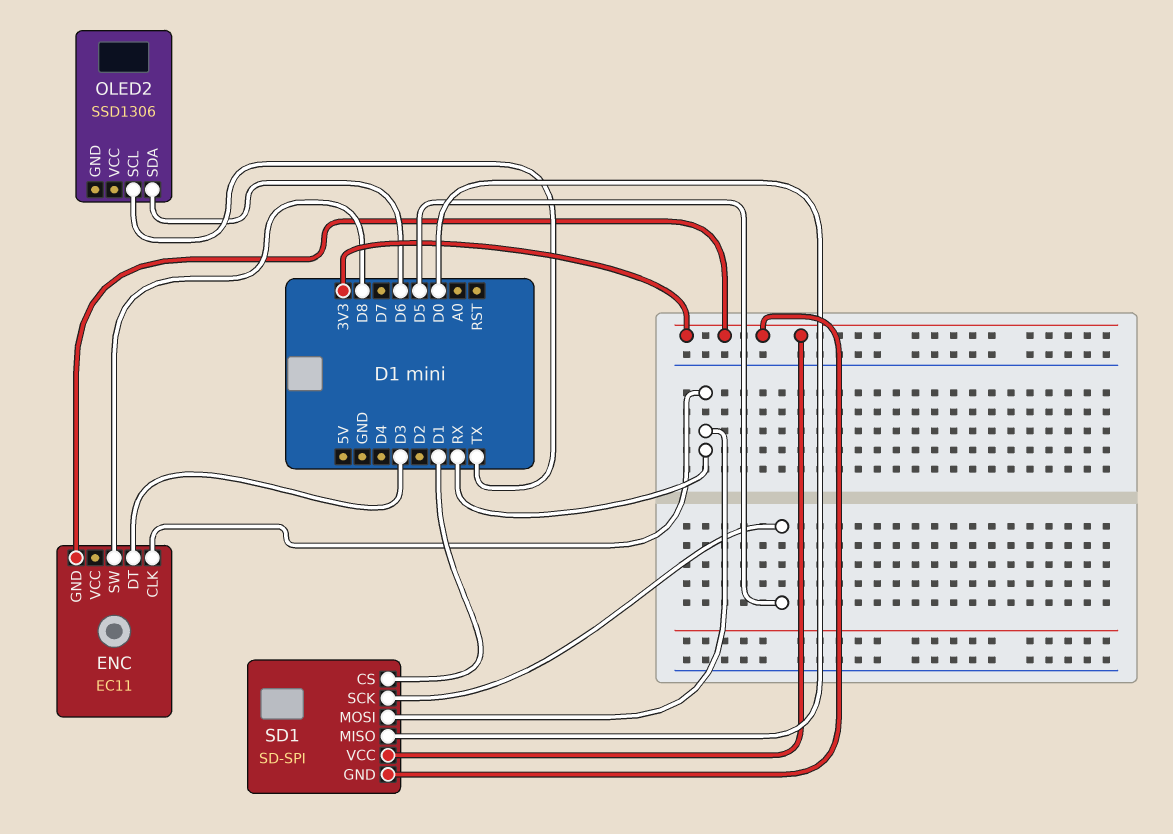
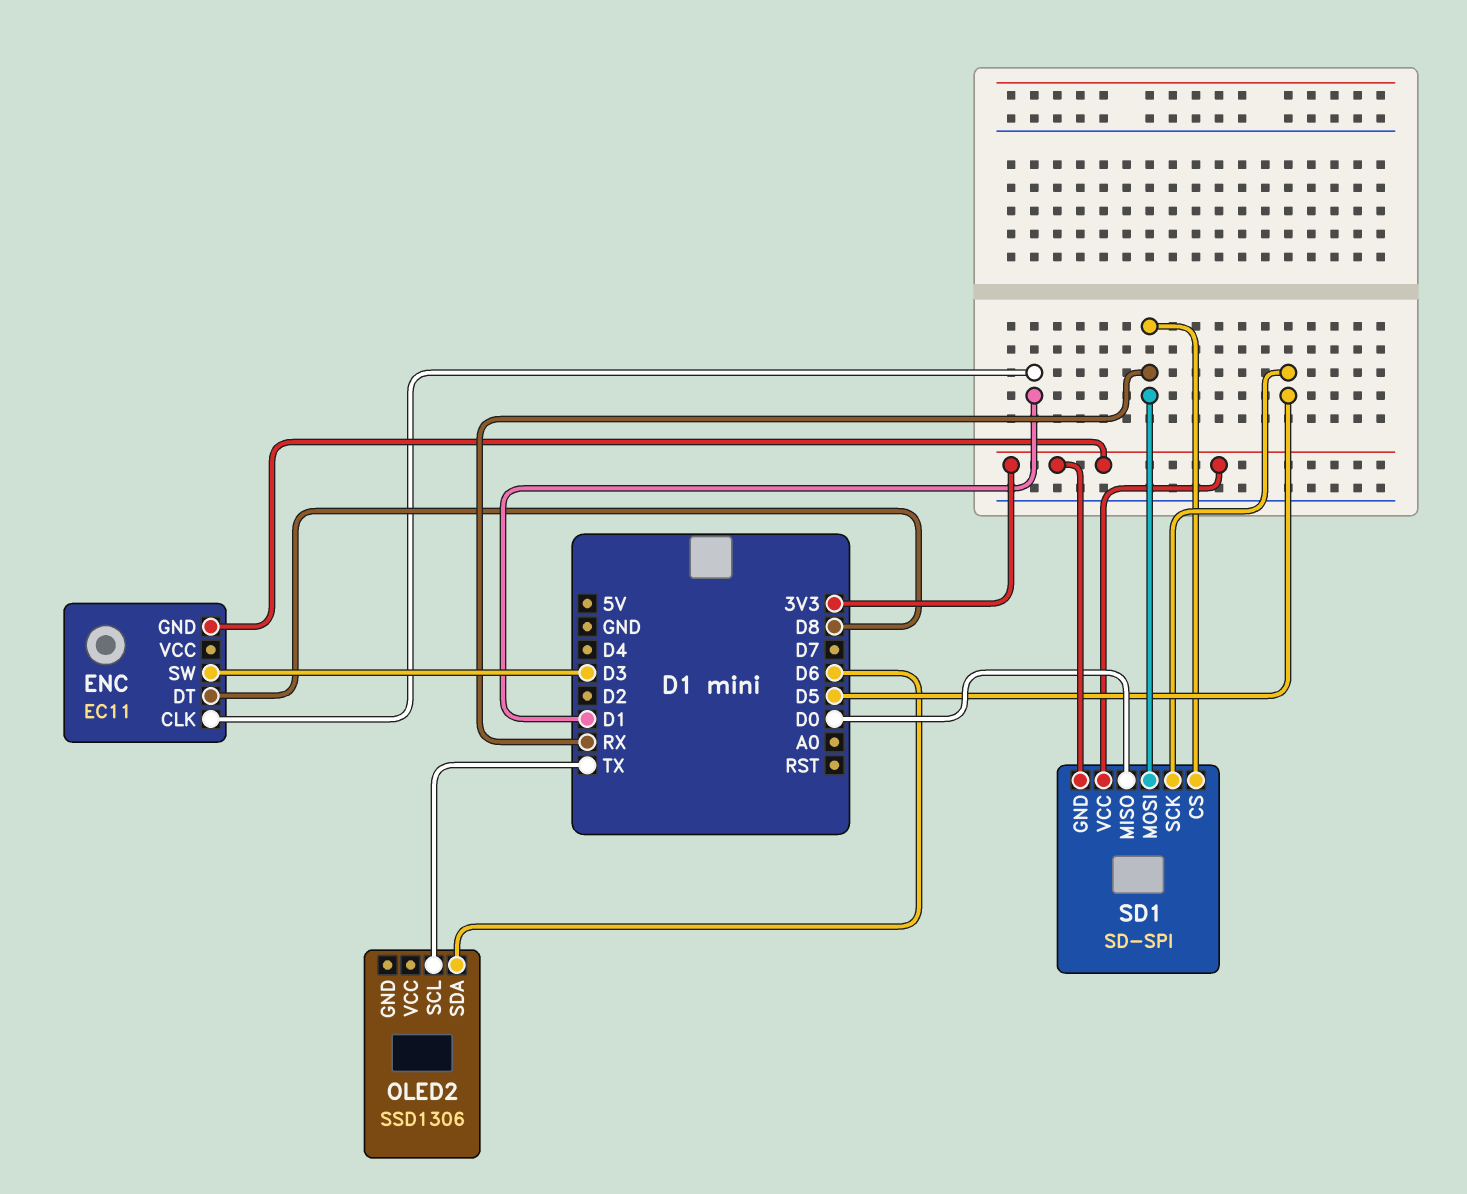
ENC pin CLK: RX -> D1
ENC pin DT: D3 -> D8
ENC pin SW: D8 -> D3
SD1 pin CS: D1 -> RX

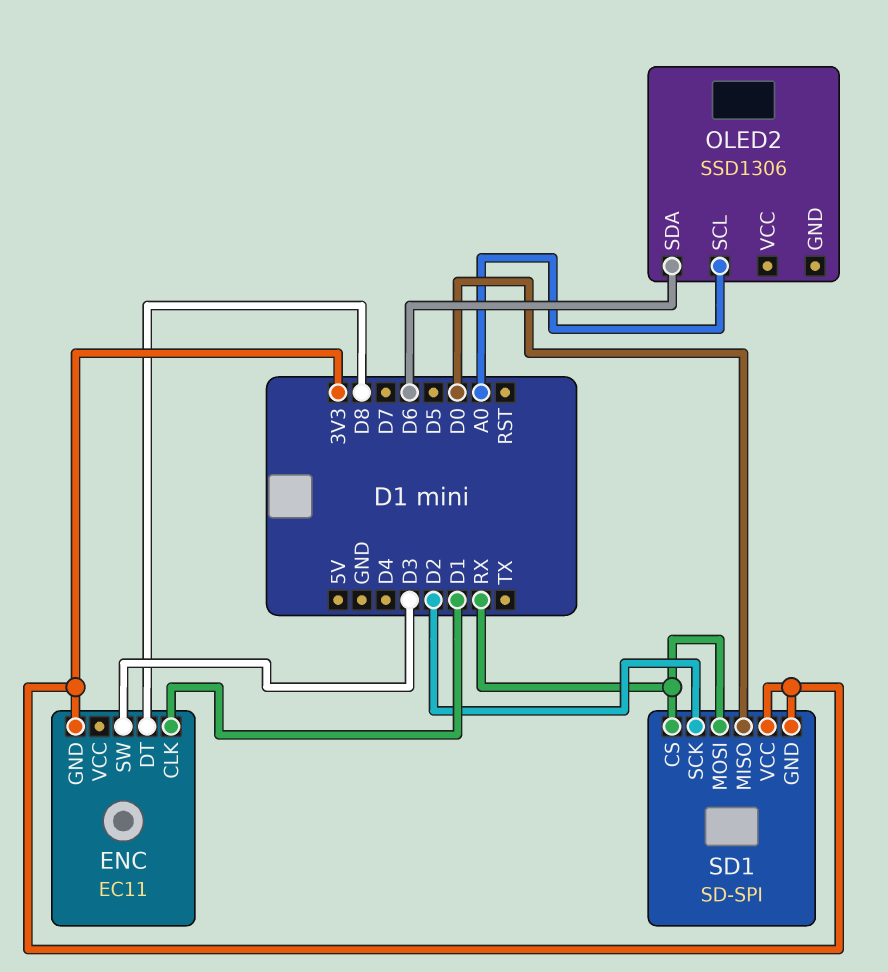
OLED2 pin SCL: TX -> A0
SD1 pin SCK: D5 -> D2

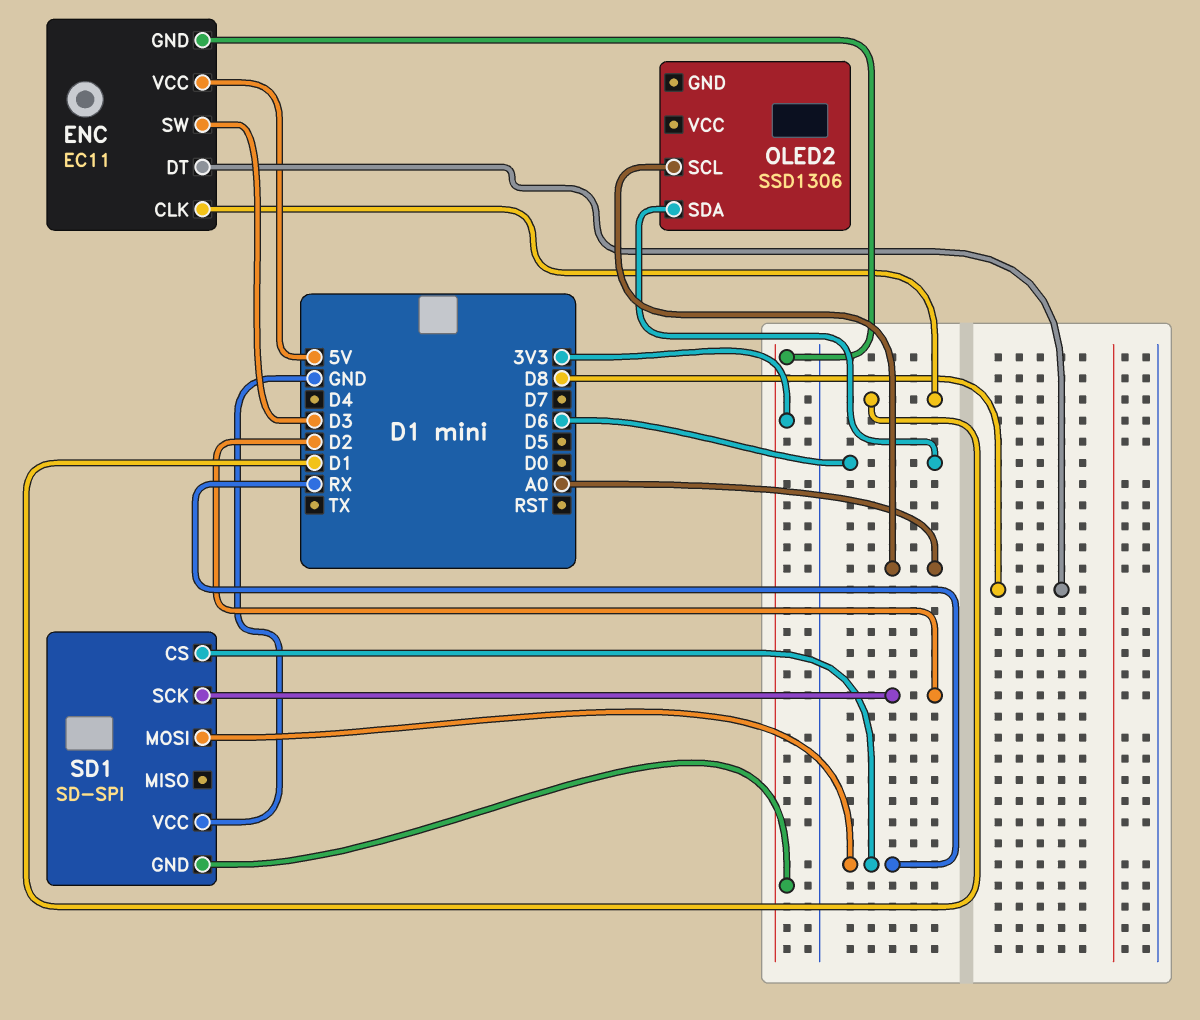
ENC pin VCC: none -> 5V
SD1 pin MISO: D0 -> none
SD1 pin VCC: 3V3 -> GND

